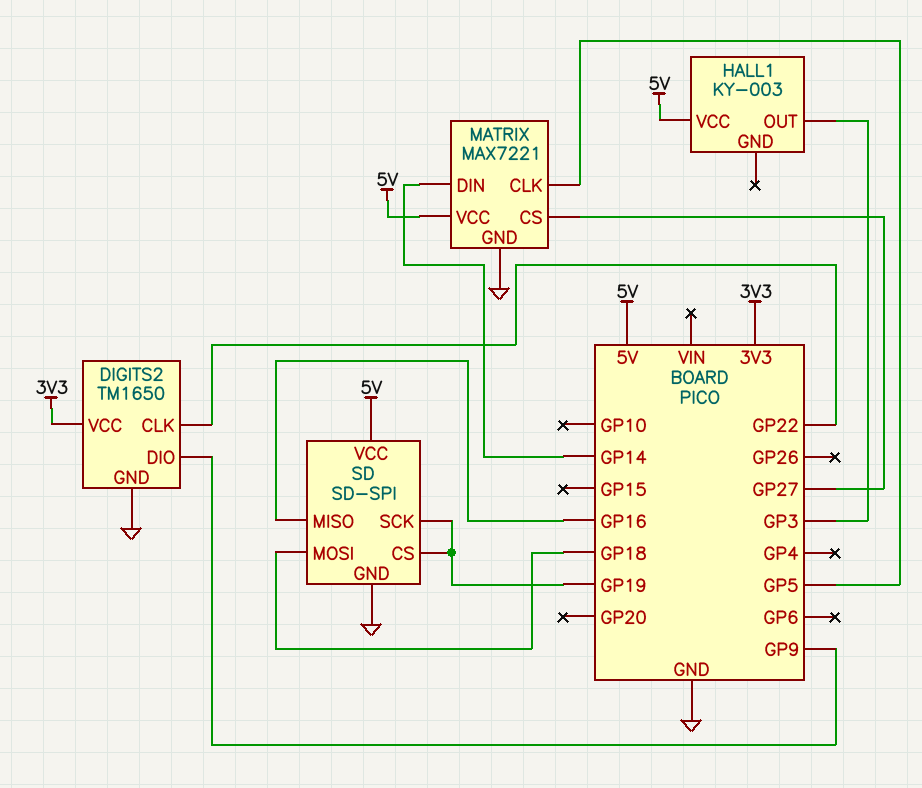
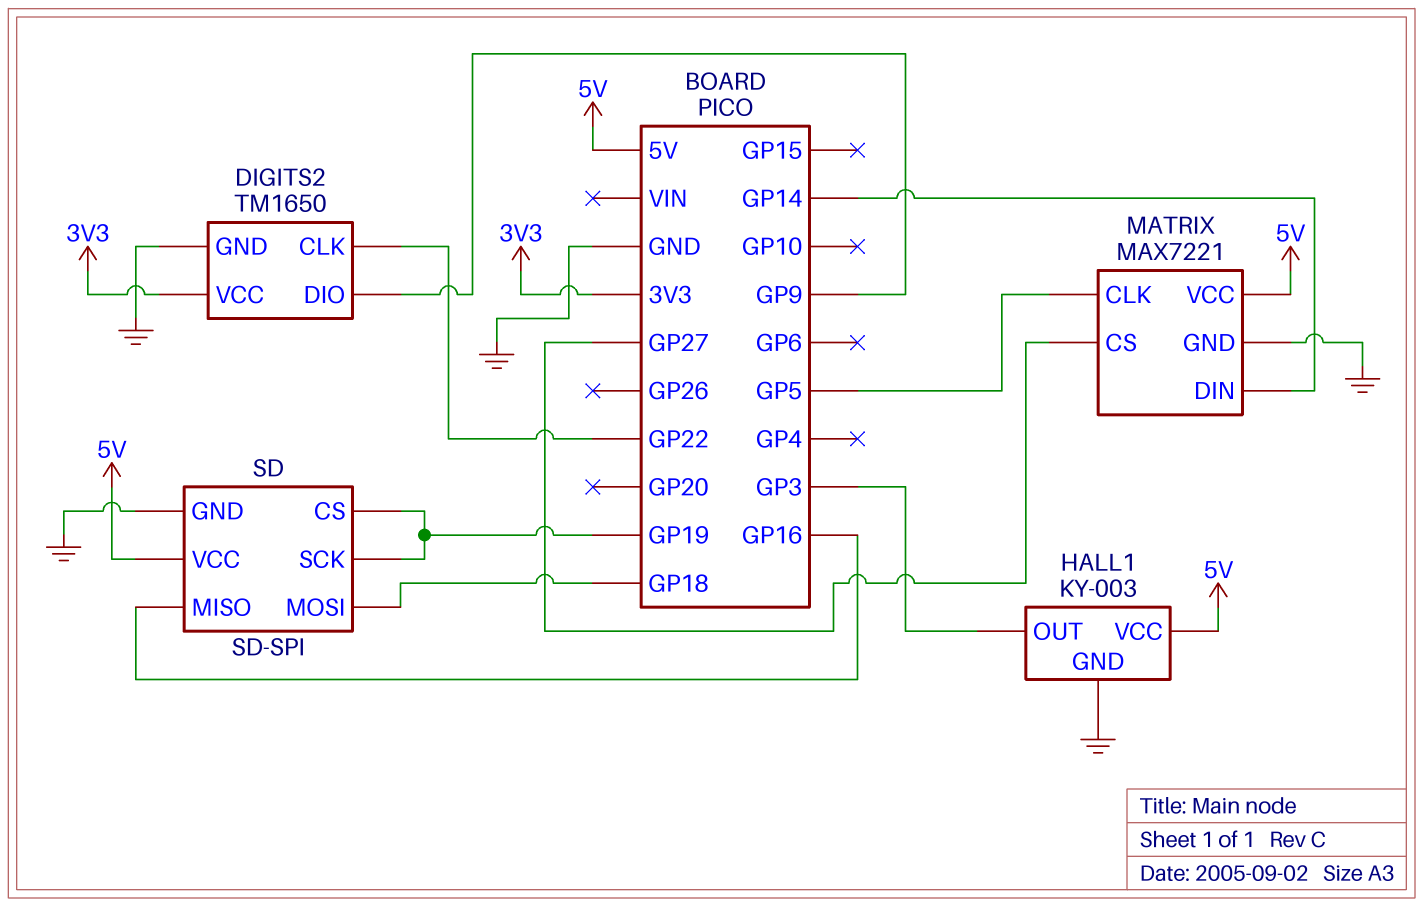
HALL1 pin GND: none -> GND

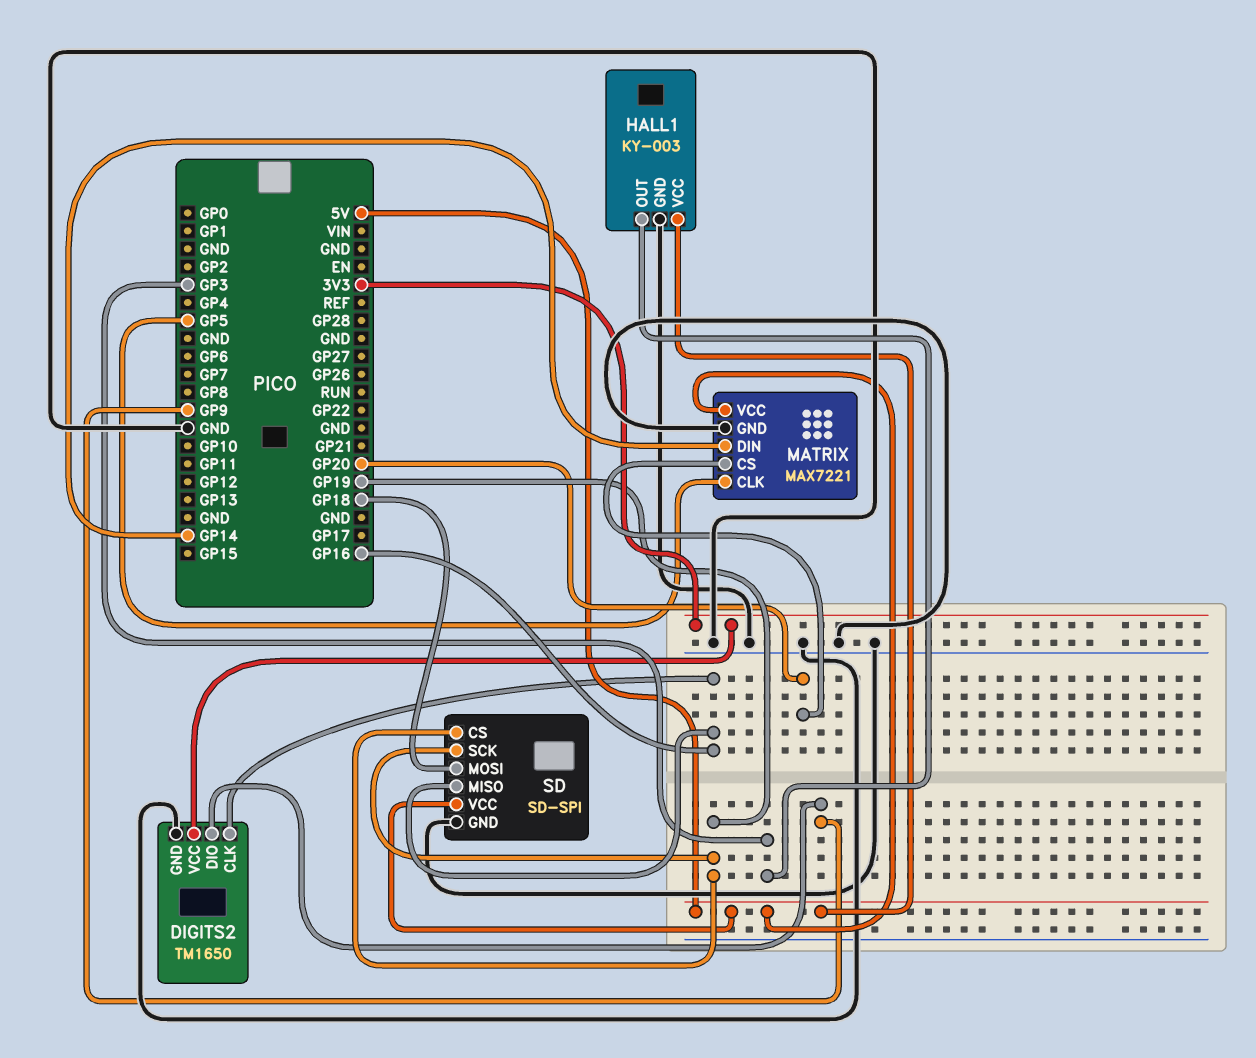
DIGITS2 pin CLK: GP22 -> GP16
MATRIX pin CS: GP27 -> GP20

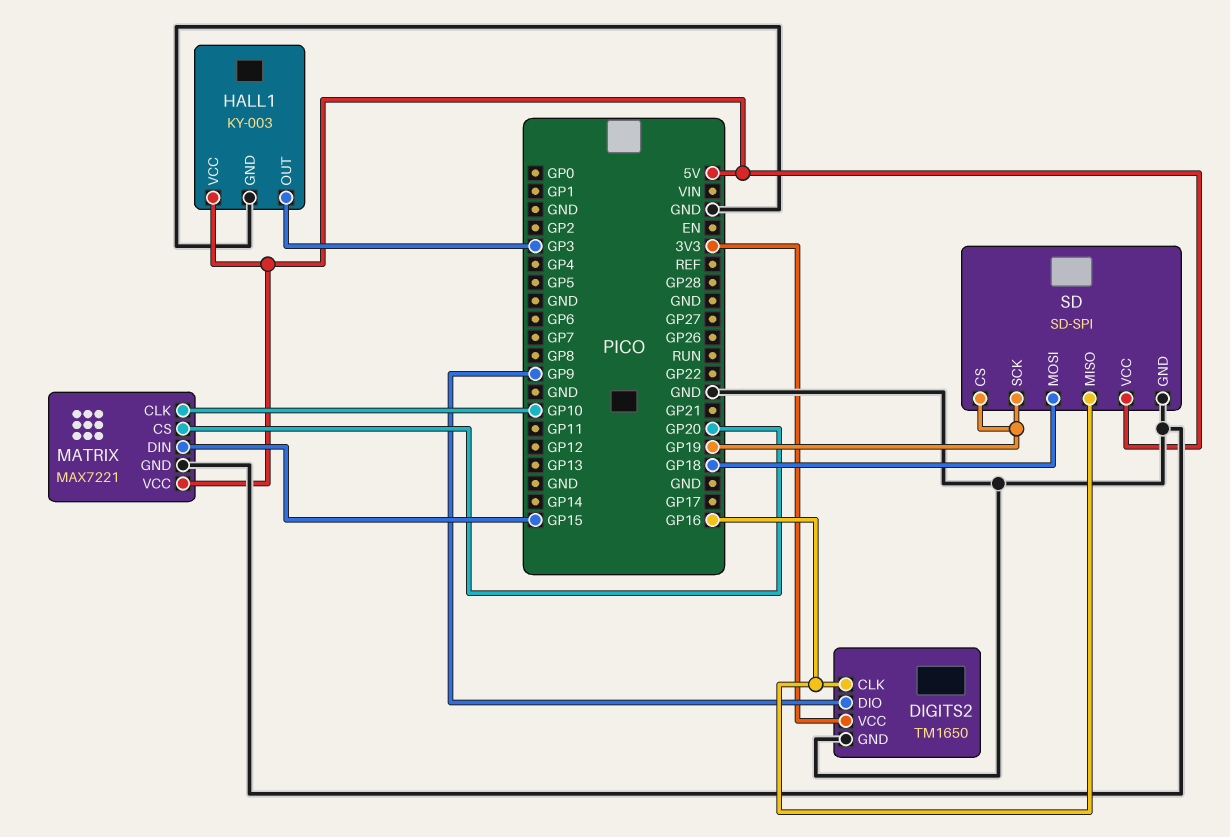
MATRIX pin CLK: GP5 -> GP10
MATRIX pin DIN: GP14 -> GP15

